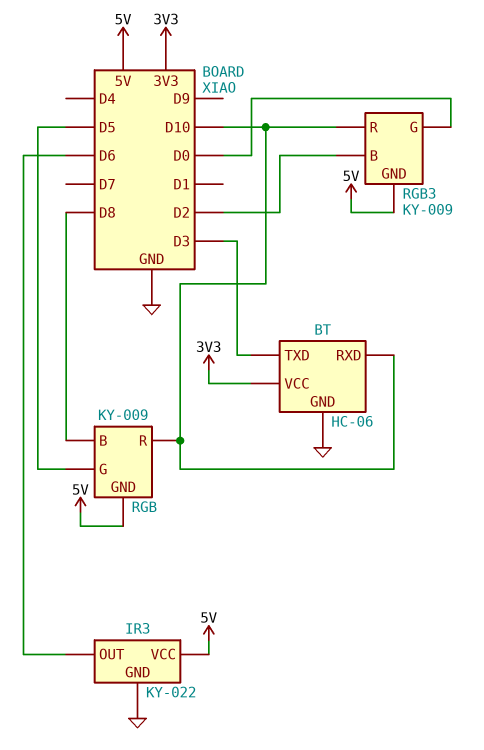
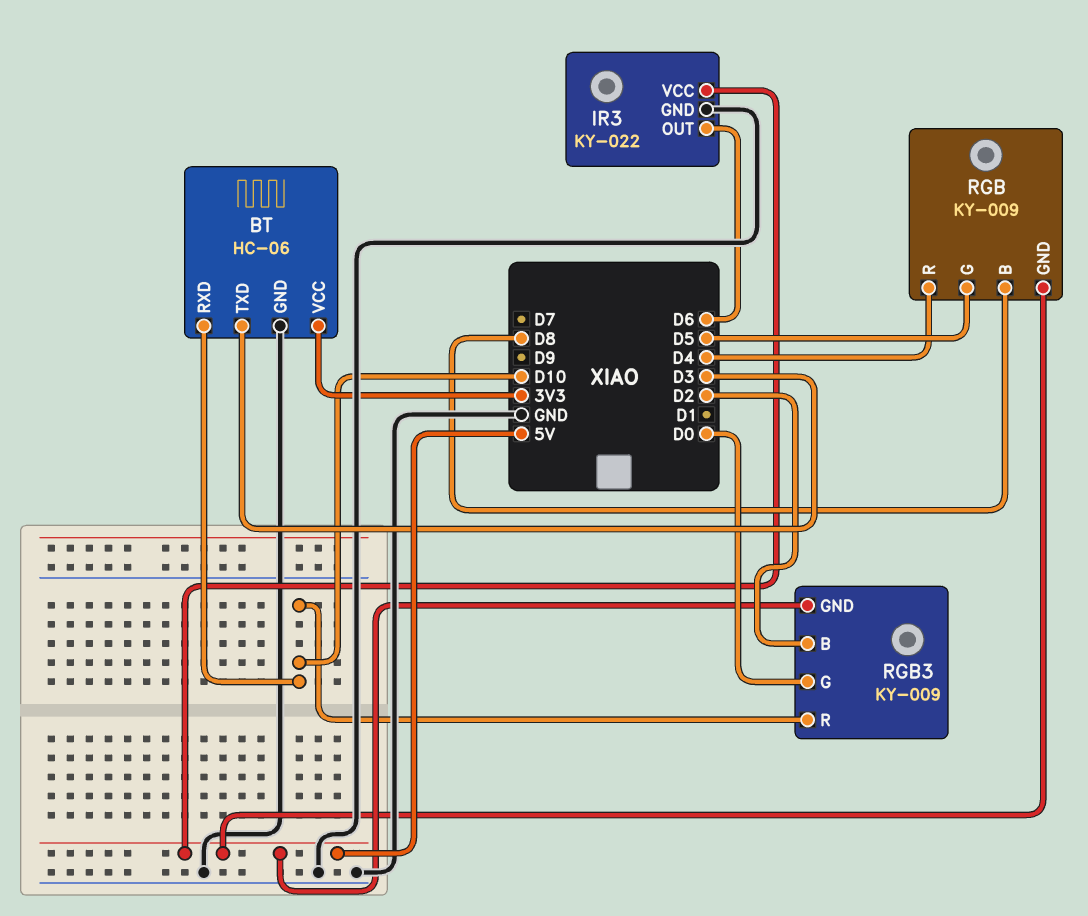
RGB pin R: D10 -> D4

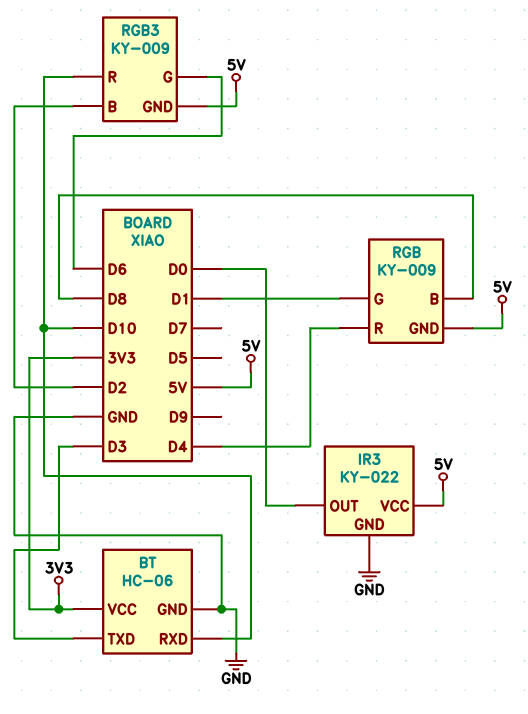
IR3 pin OUT: D6 -> D0
RGB pin G: D5 -> D1
RGB3 pin G: D0 -> D6

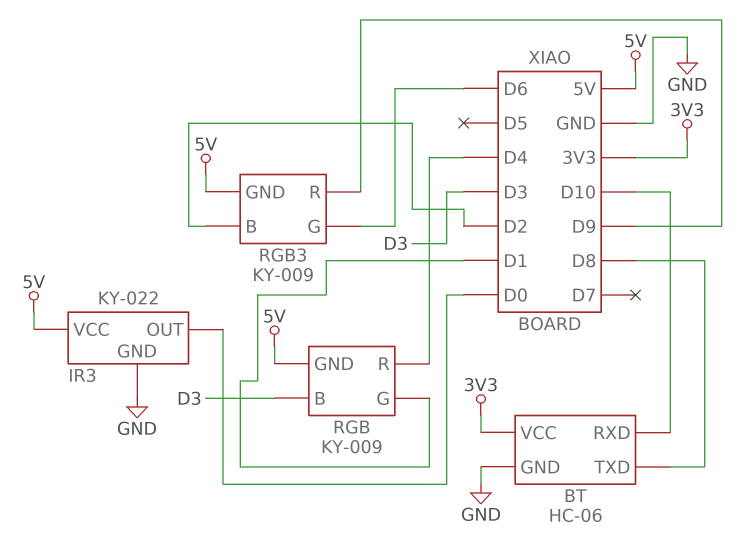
BT pin TXD: D3 -> D8
RGB pin B: D8 -> D3
RGB3 pin R: D10 -> D9

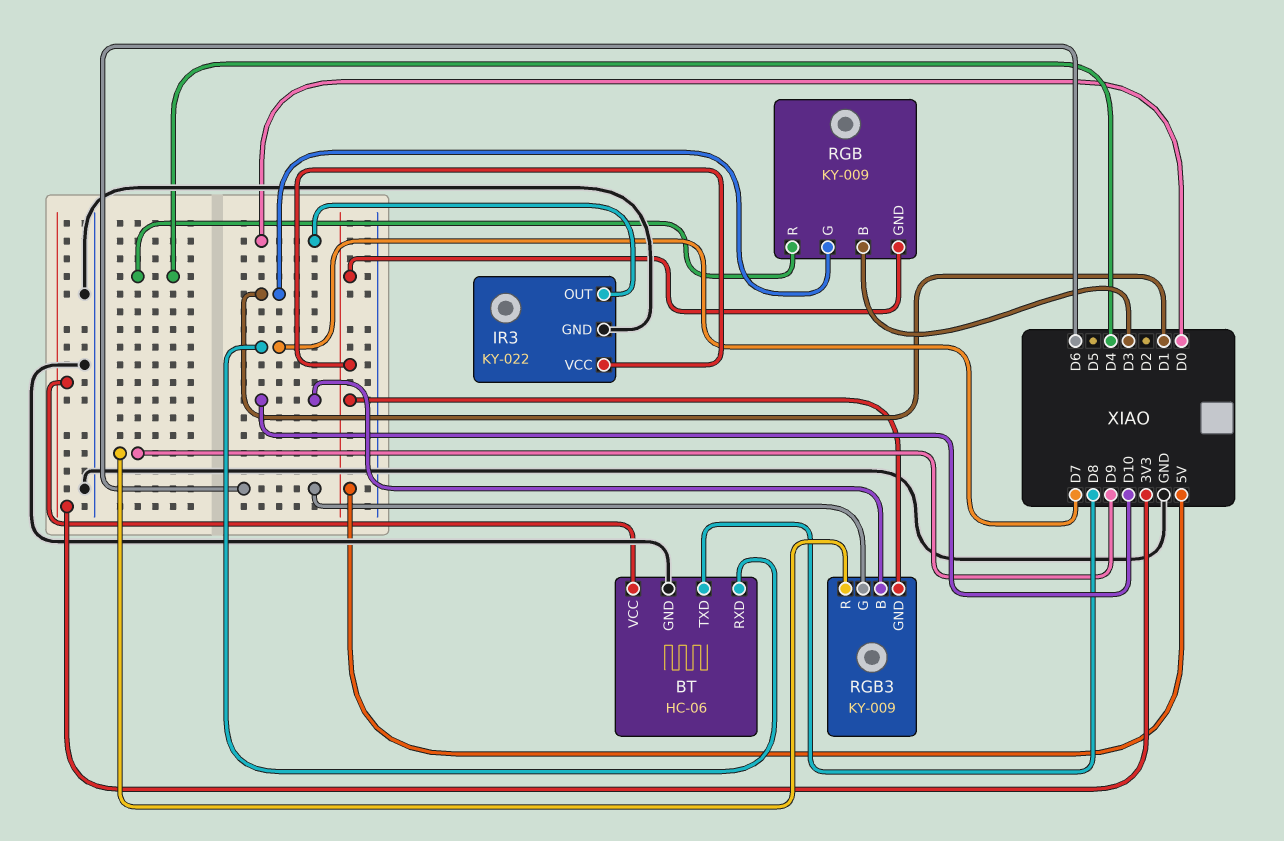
BT pin RXD: D10 -> D7
RGB3 pin B: D2 -> D10

